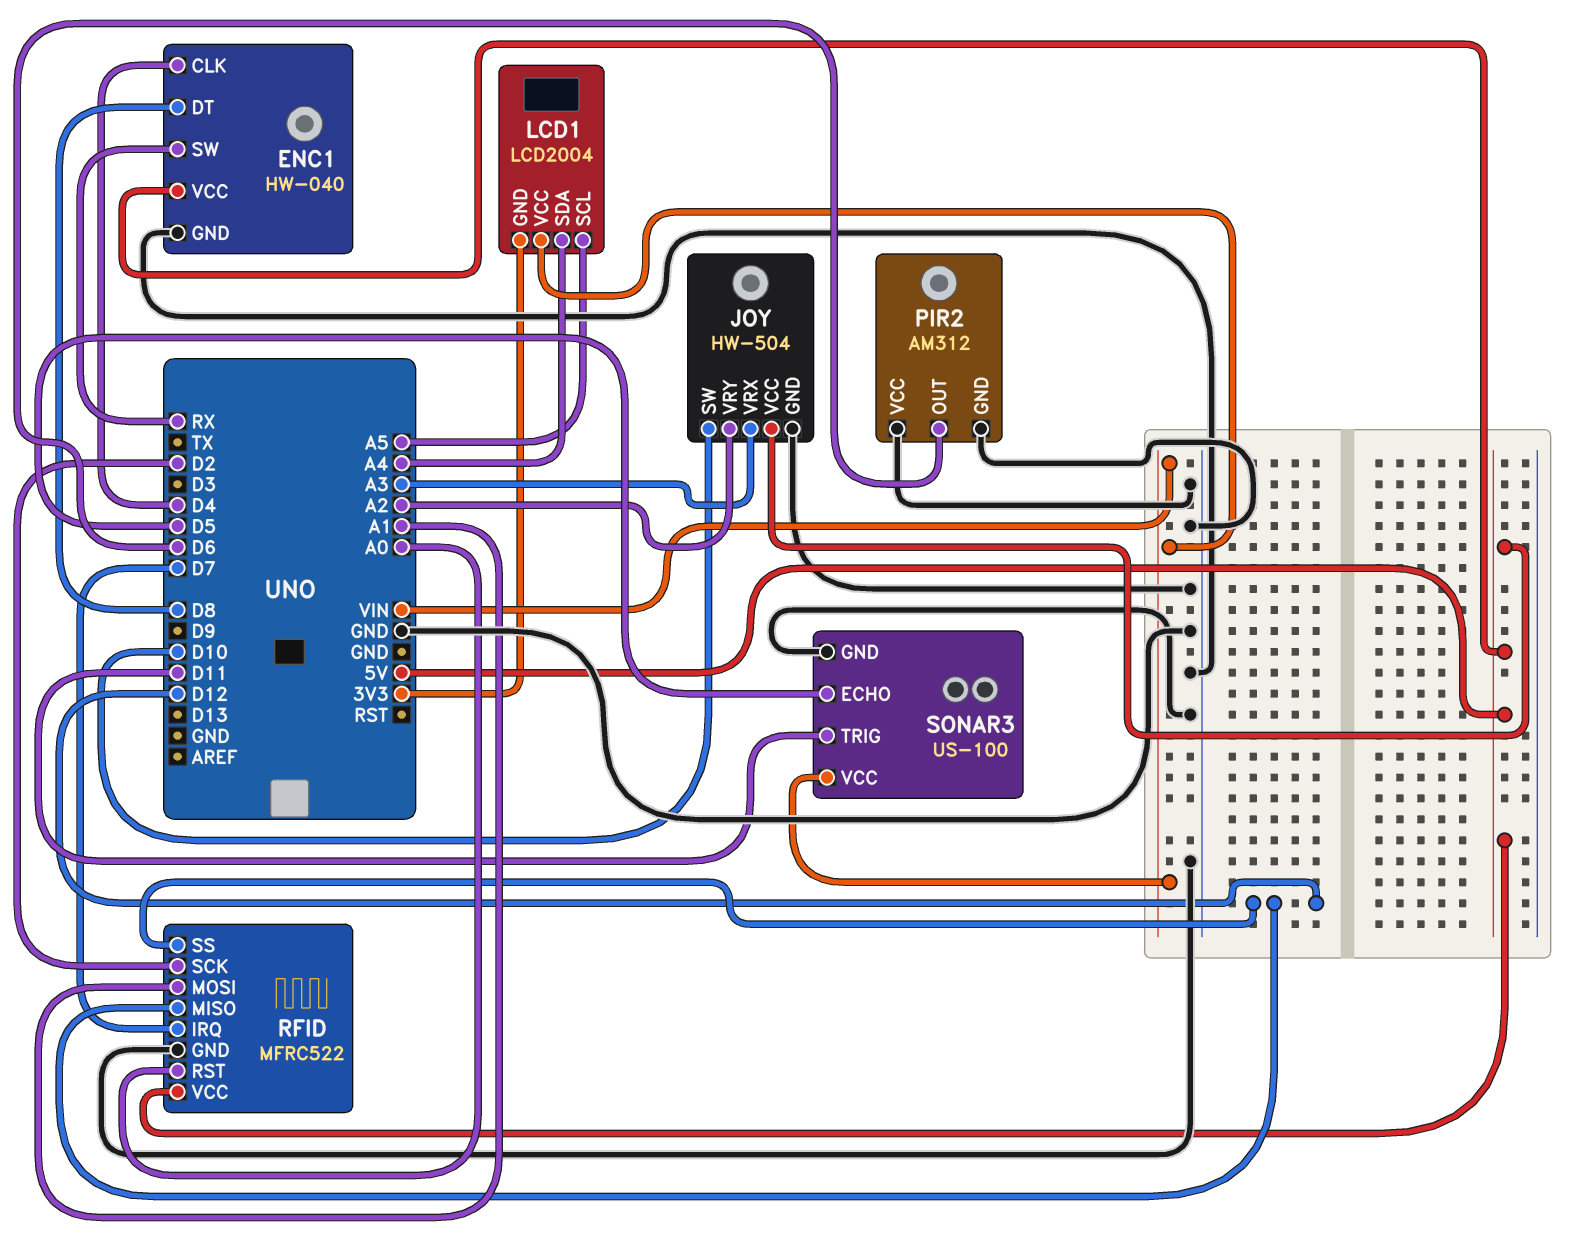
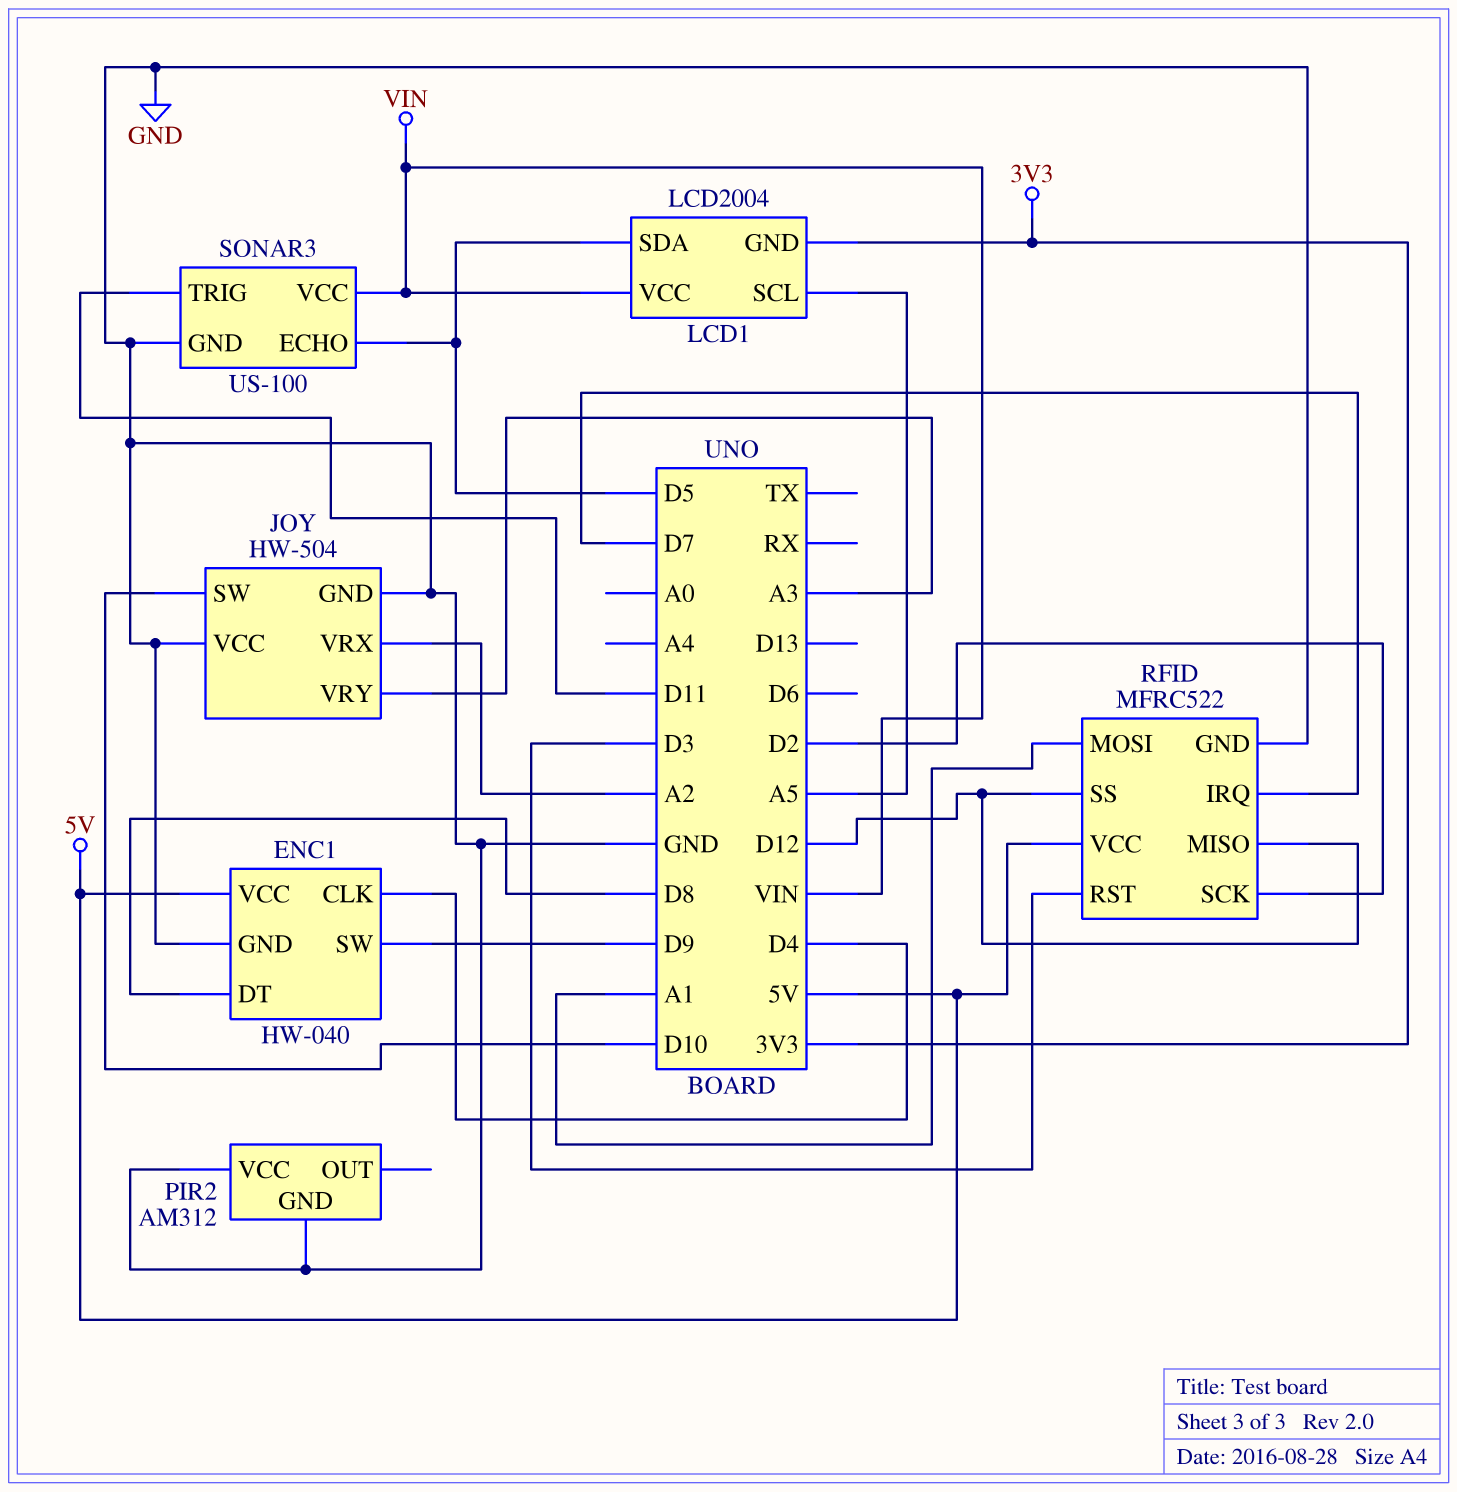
ENC1 pin SW: RX -> D9
JOY pin VCC: 5V -> GND
JOY pin VRX: A3 -> A2
JOY pin VRY: A2 -> A3
LCD1 pin SDA: A4 -> D5
PIR2 pin OUT: D6 -> none
RFID pin RST: A0 -> D3

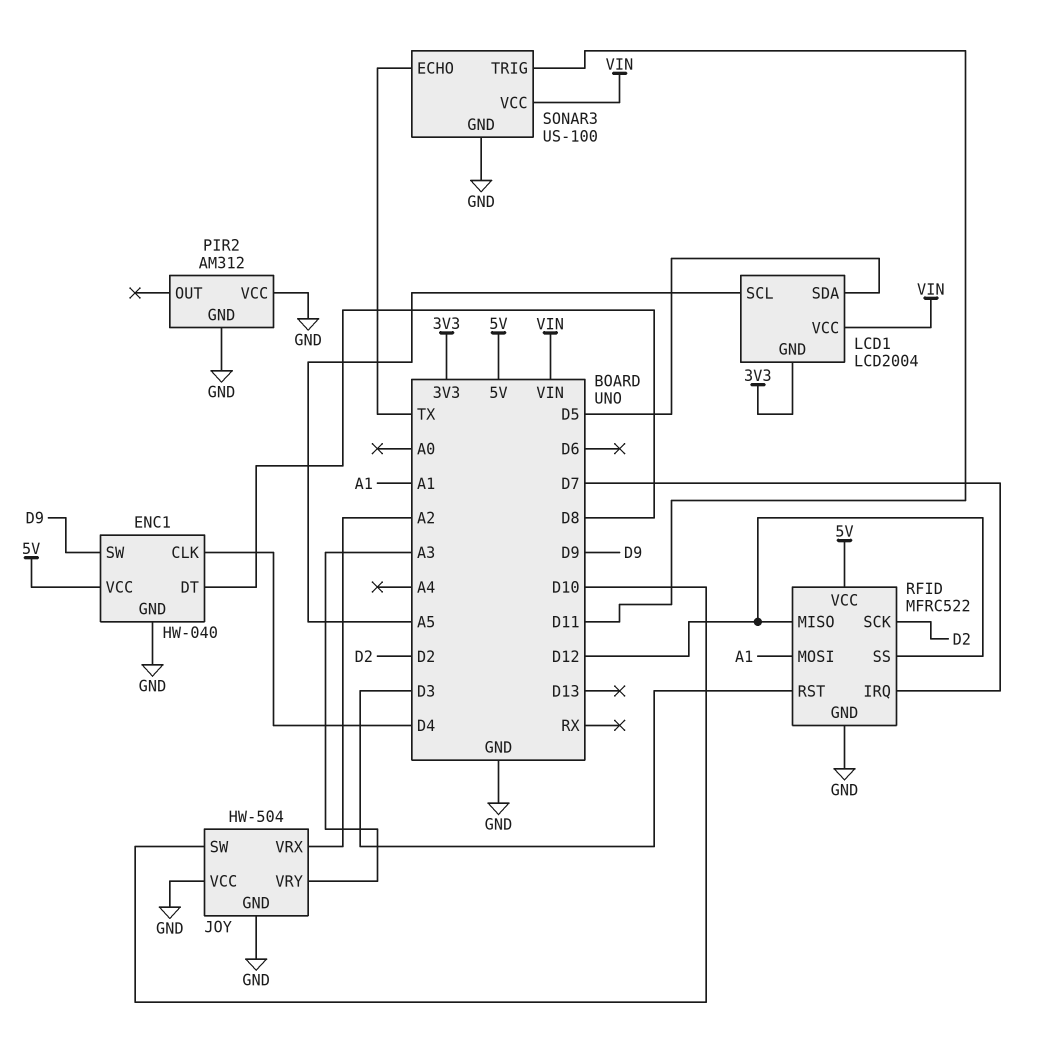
SONAR3 pin ECHO: D5 -> TX

